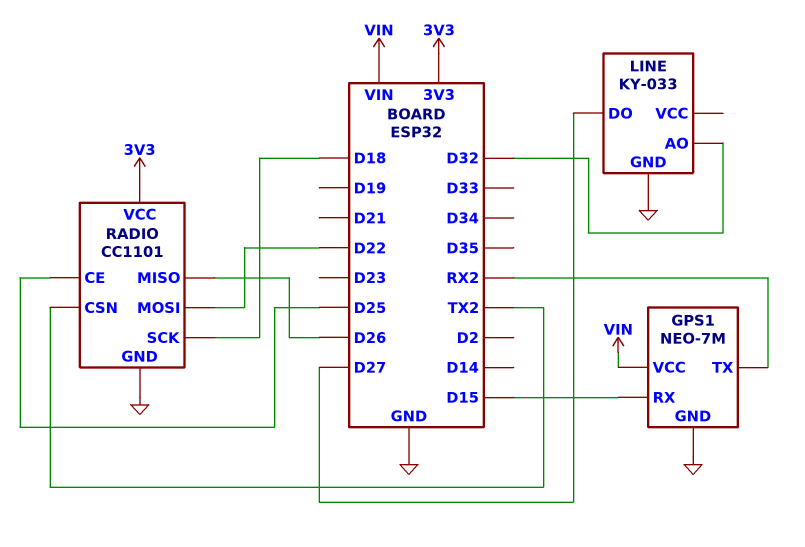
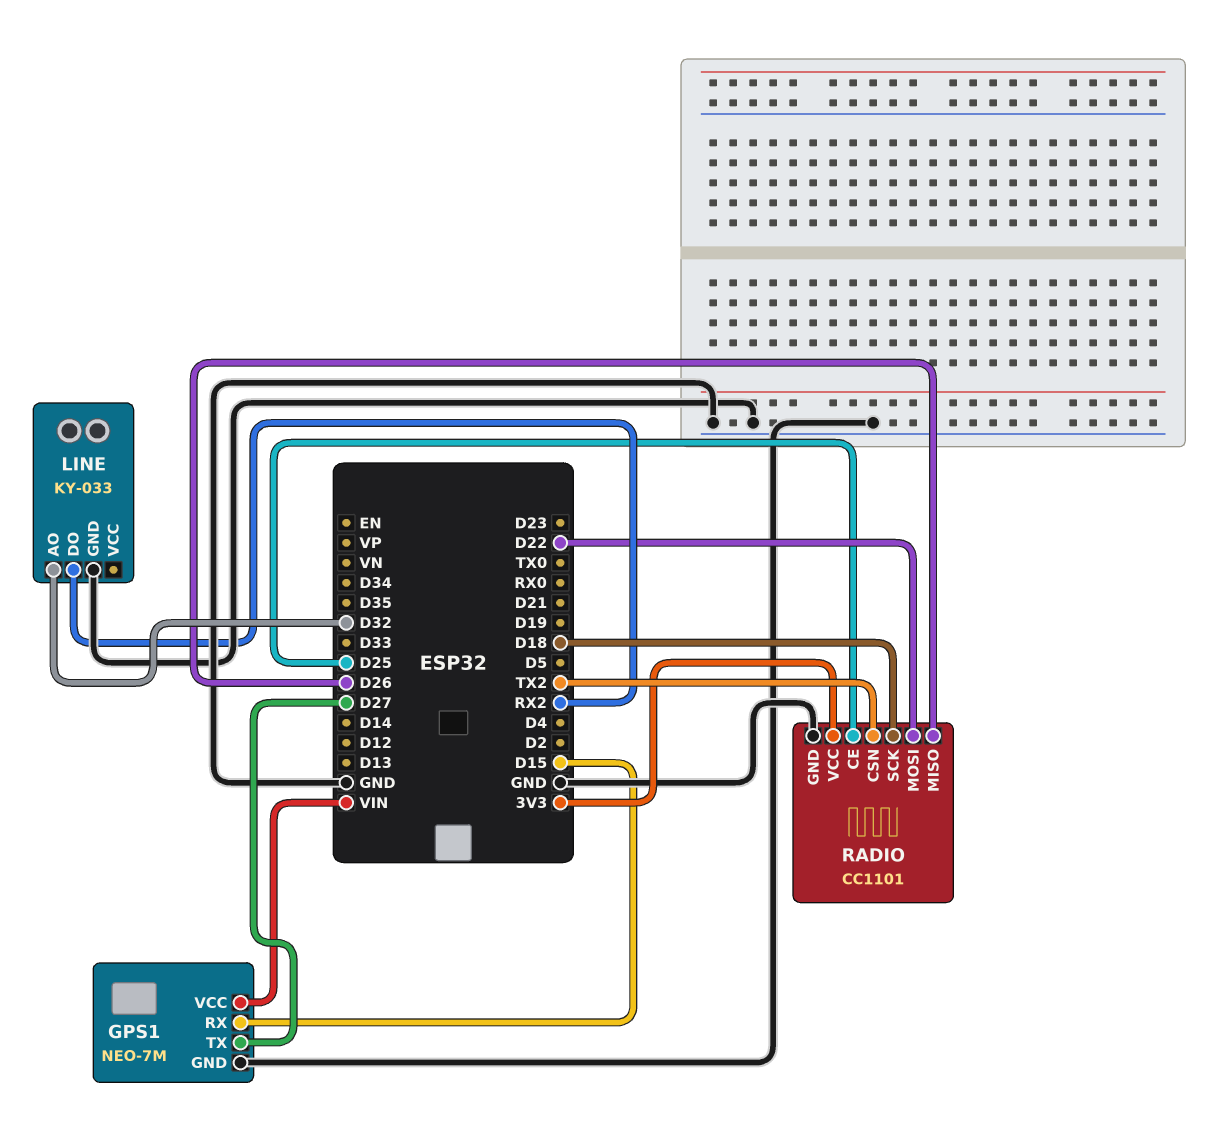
GPS1 pin TX: RX2 -> D27
LINE pin DO: D27 -> RX2

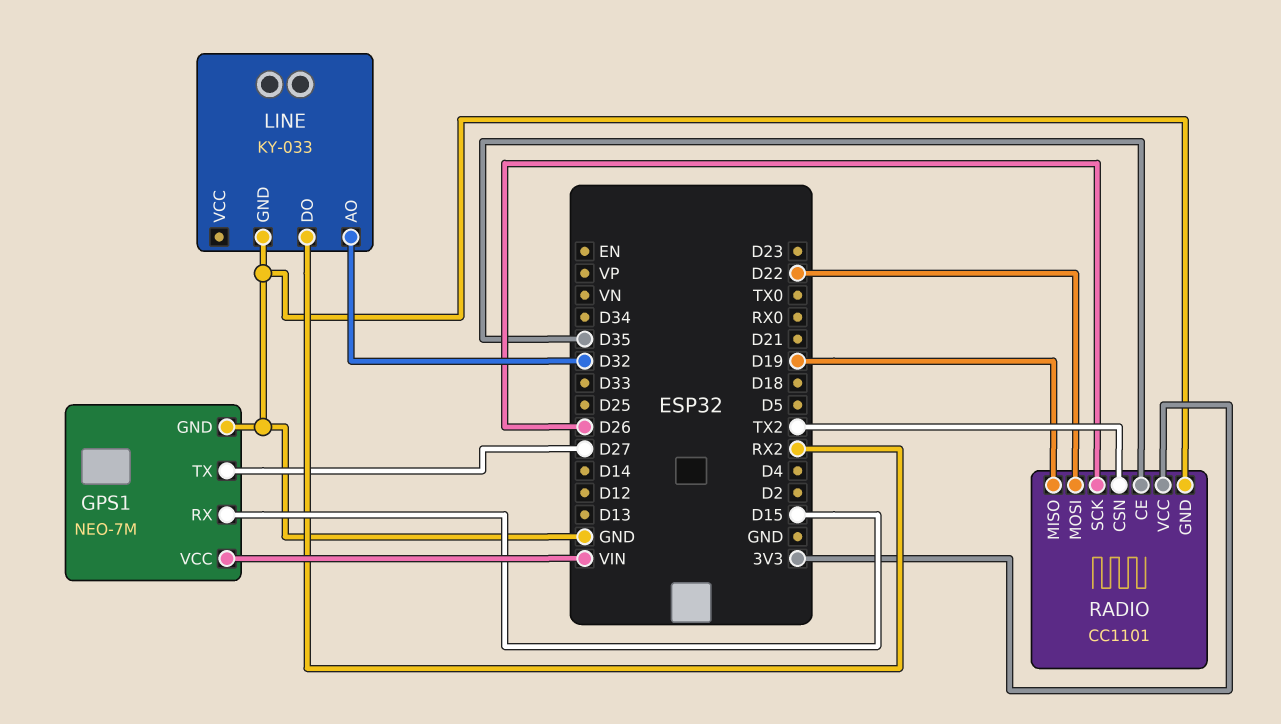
RADIO pin CE: D25 -> D35
RADIO pin MISO: D26 -> D19
RADIO pin SCK: D18 -> D26

